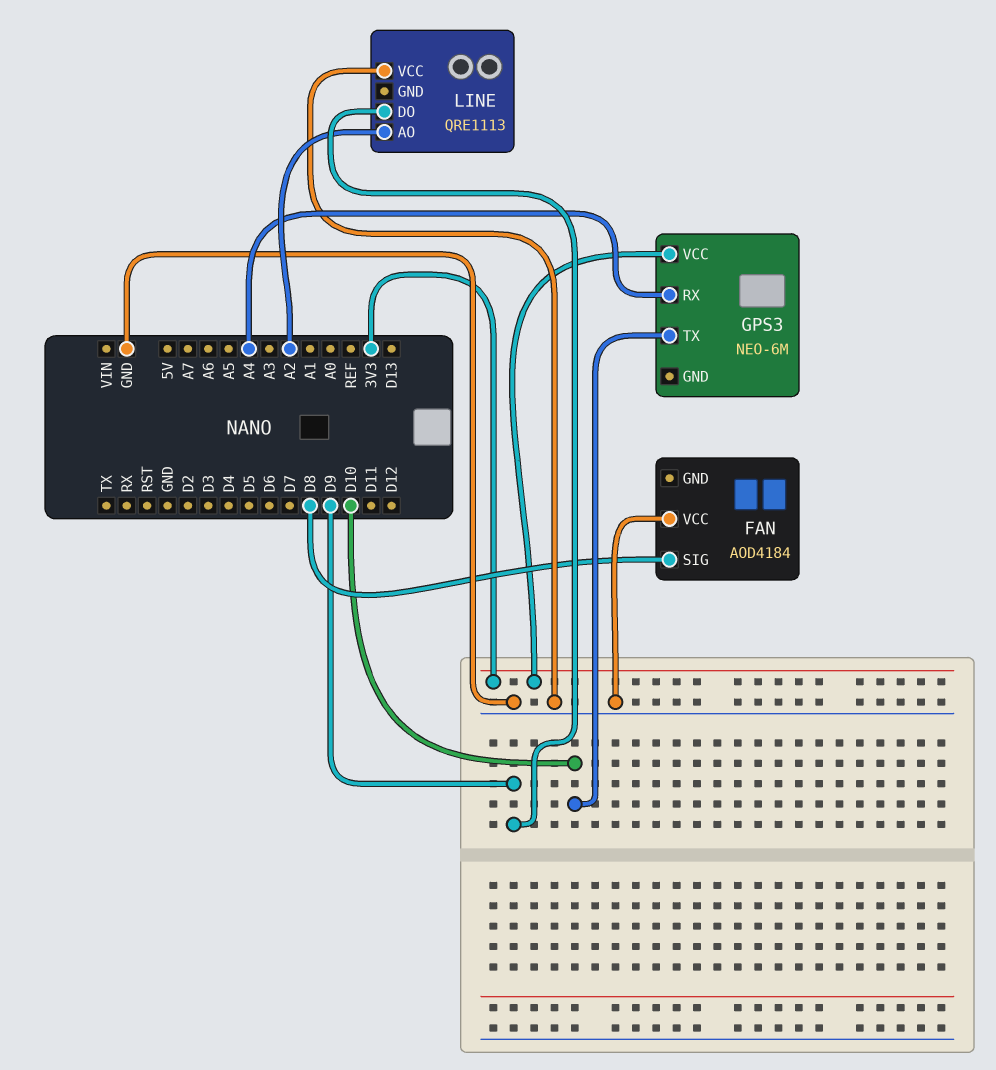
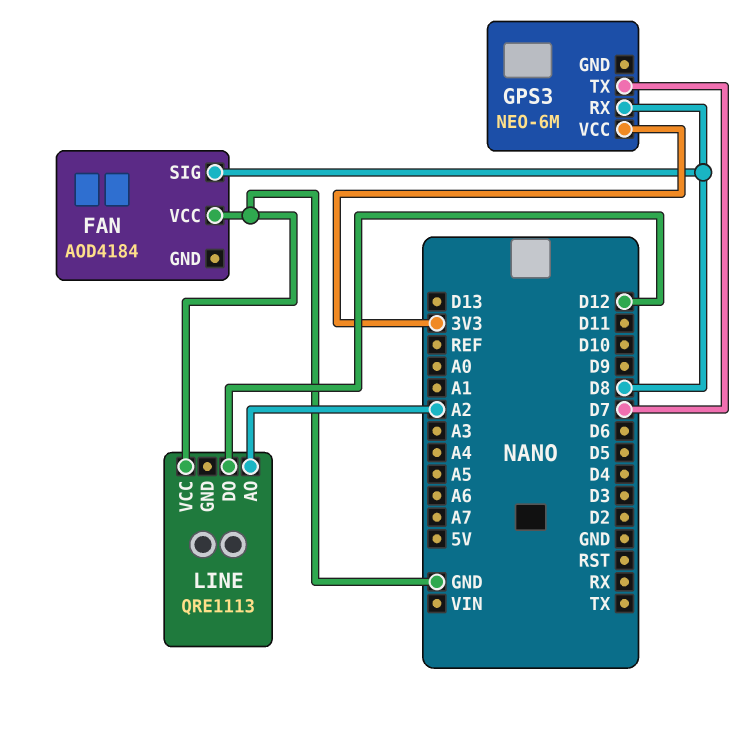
GPS3 pin RX: A4 -> D8
GPS3 pin TX: D10 -> D7
LINE pin DO: D9 -> D12

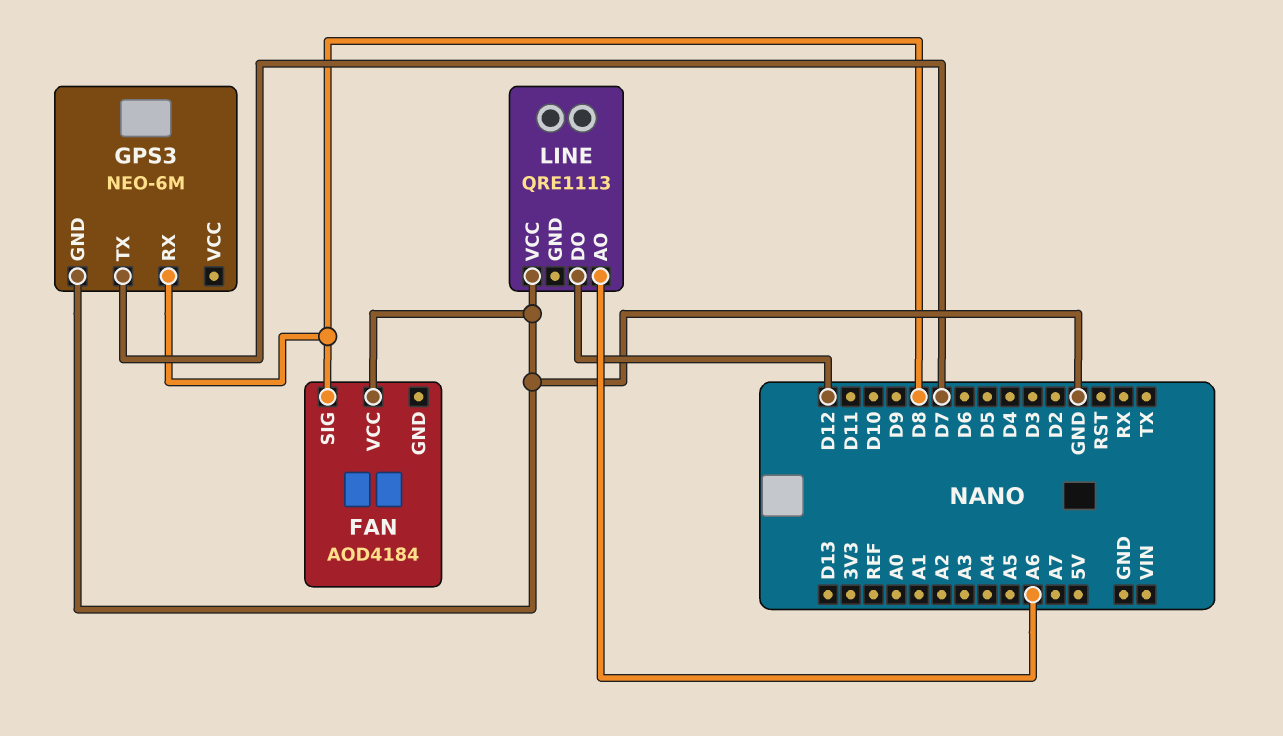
GPS3 pin GND: none -> GND
GPS3 pin VCC: 3V3 -> none
LINE pin AO: A2 -> A6

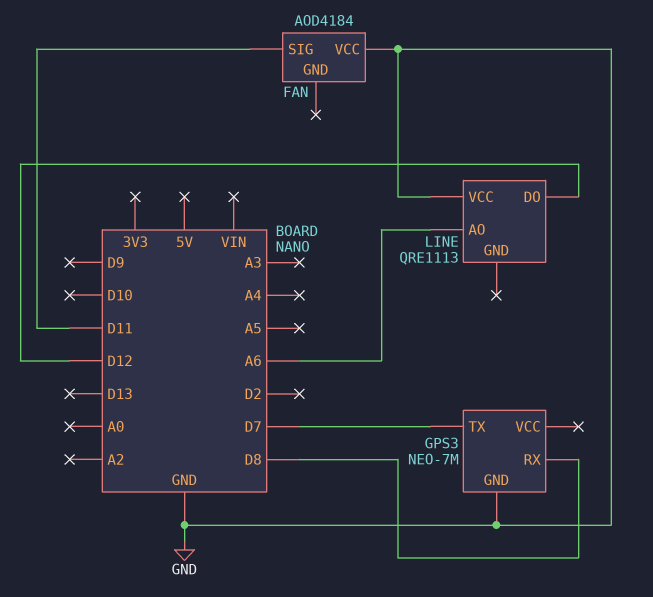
FAN pin SIG: D8 -> D11
GPS3: NEO-6M -> NEO-7M

